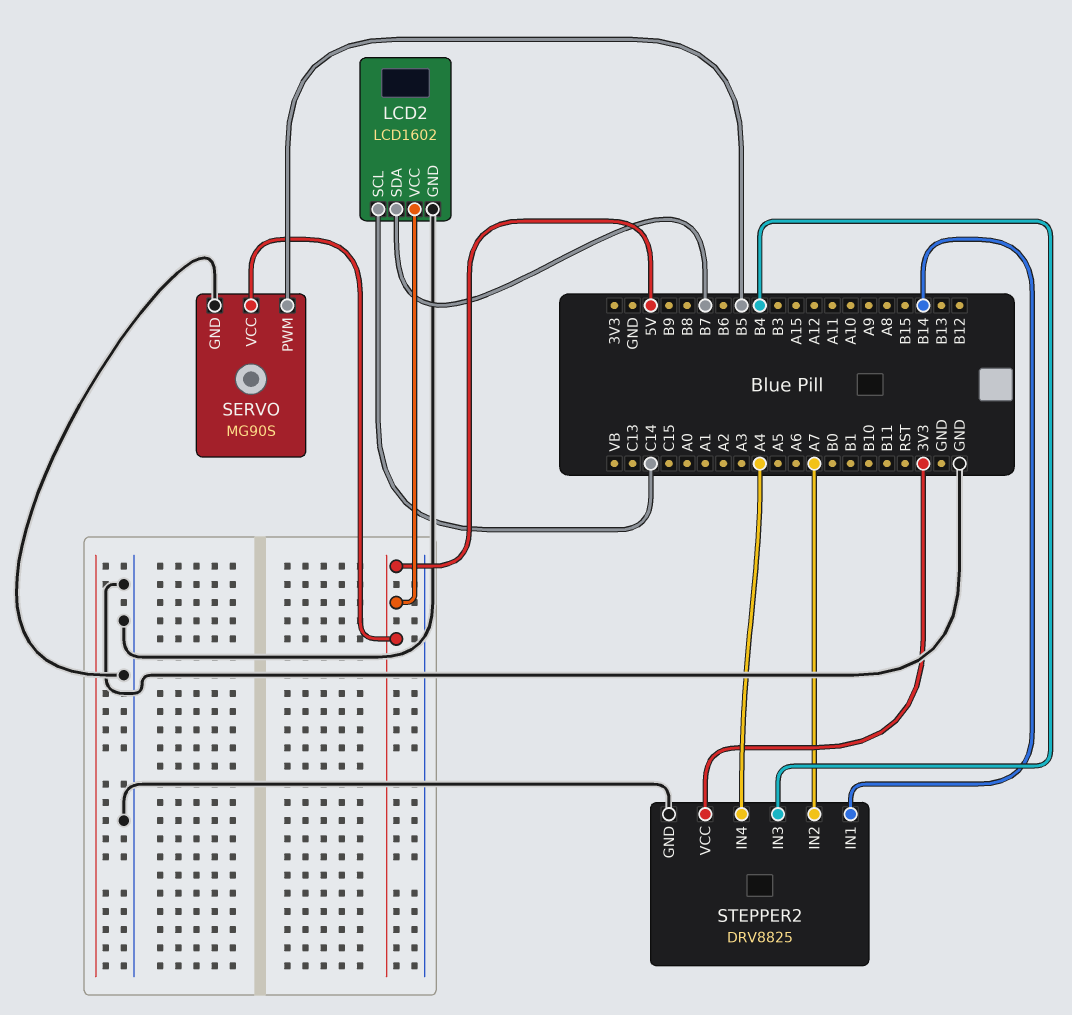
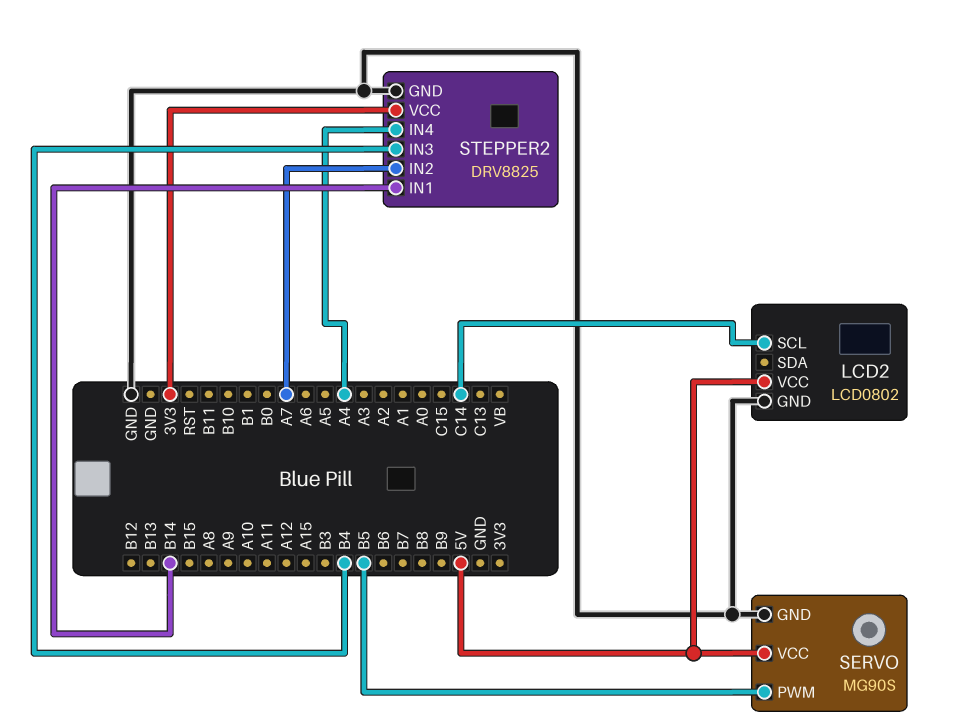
LCD2: LCD1602 -> LCD0802
LCD2 pin SDA: B7 -> none

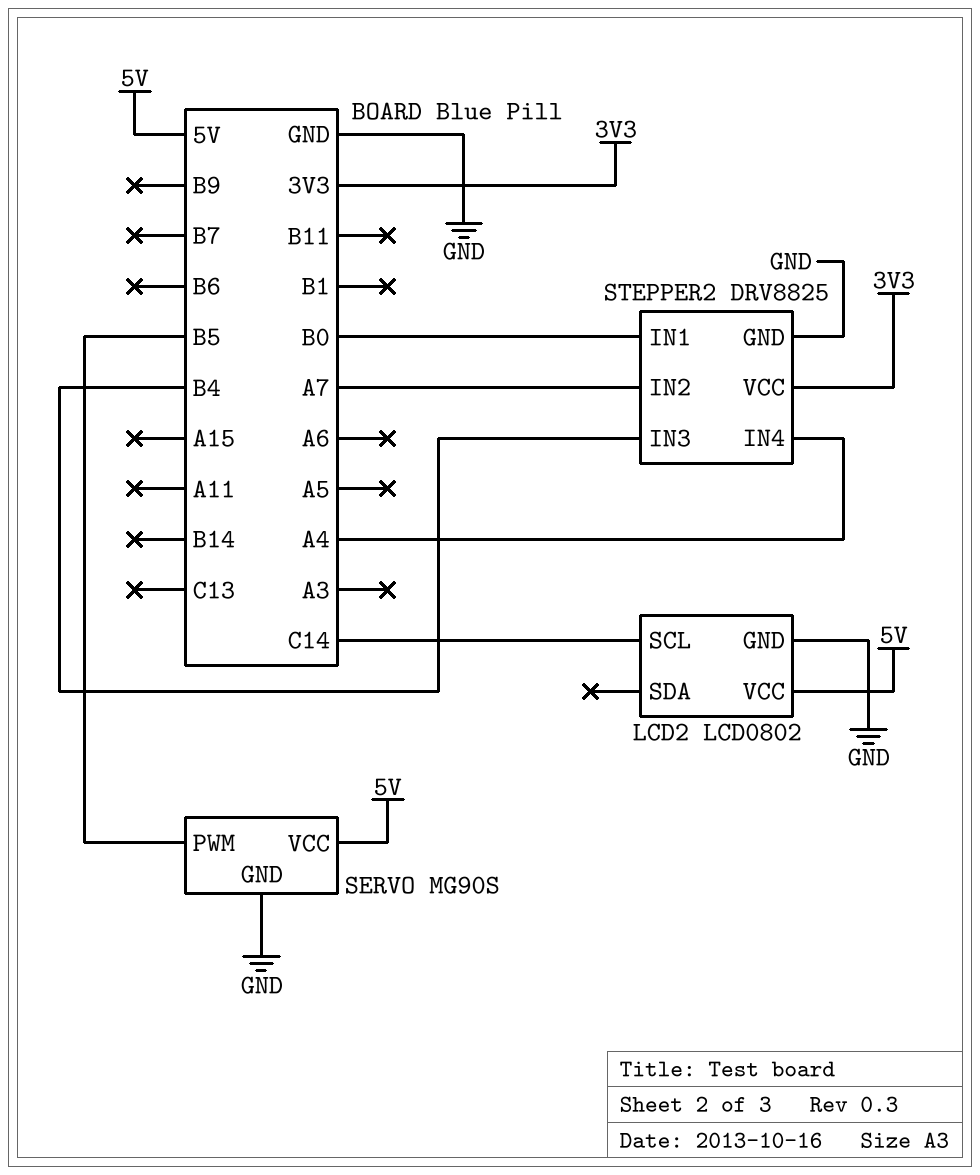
STEPPER2 pin IN1: B14 -> B0

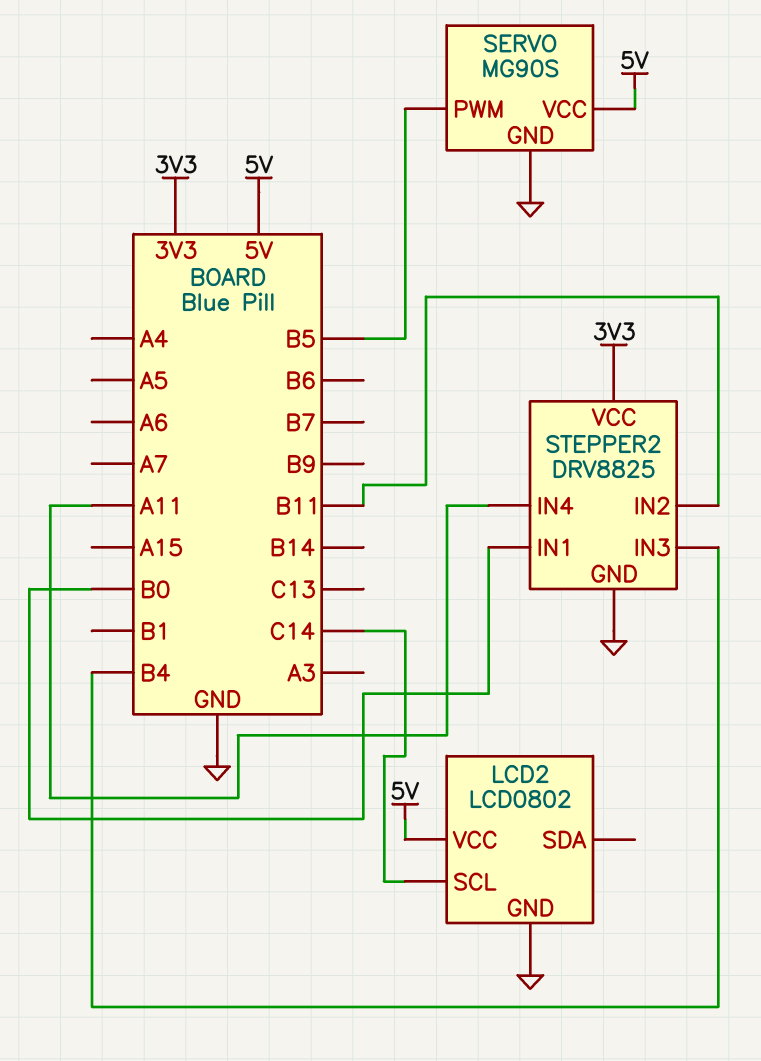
STEPPER2 pin IN2: A7 -> B11
STEPPER2 pin IN4: A4 -> A11

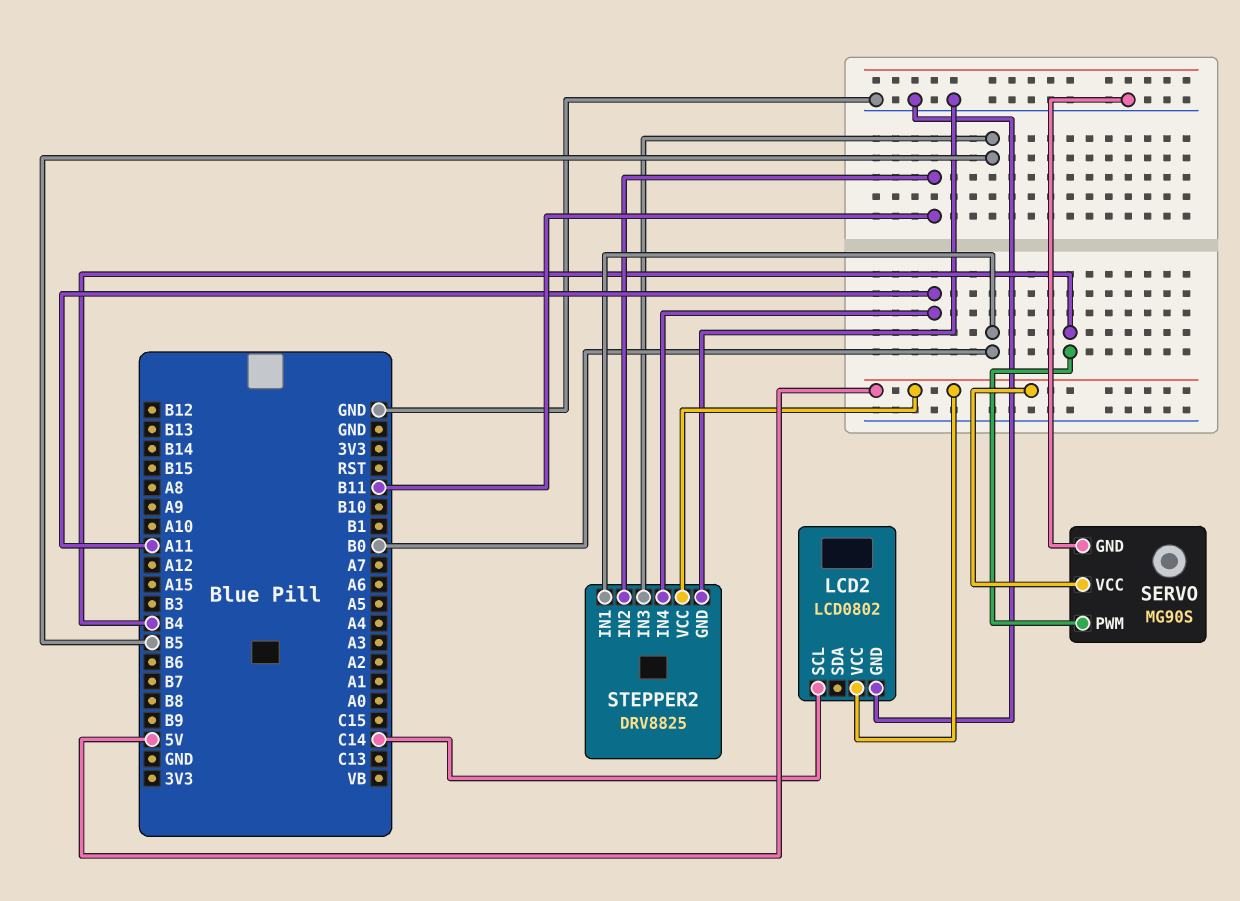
SERVO pin PWM: B5 -> B4
STEPPER2 pin IN3: B4 -> B5
STEPPER2 pin VCC: 3V3 -> 5V

